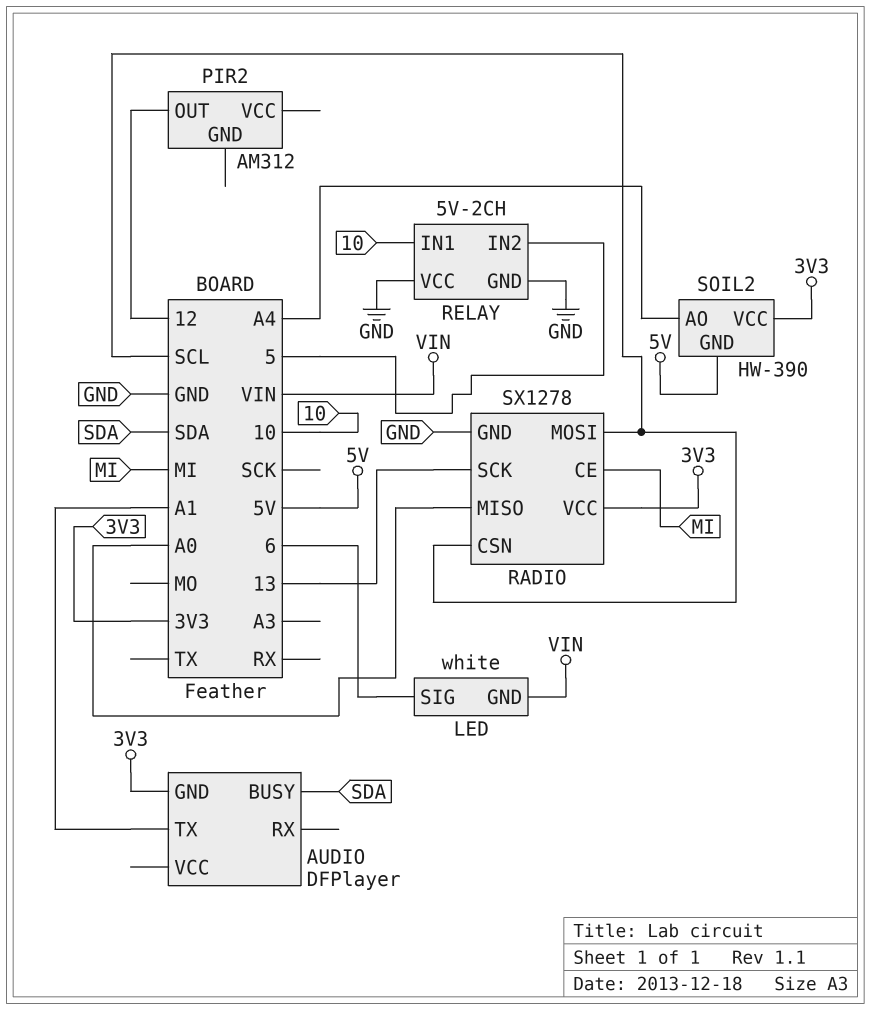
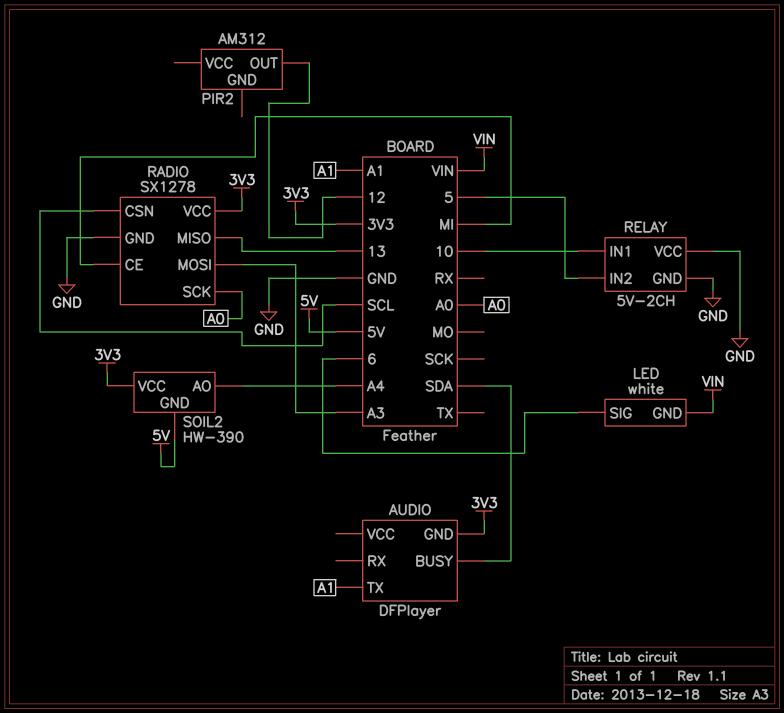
RADIO pin MISO: A0 -> 13
RADIO pin MOSI: SCL -> A3
RADIO pin SCK: 13 -> A0

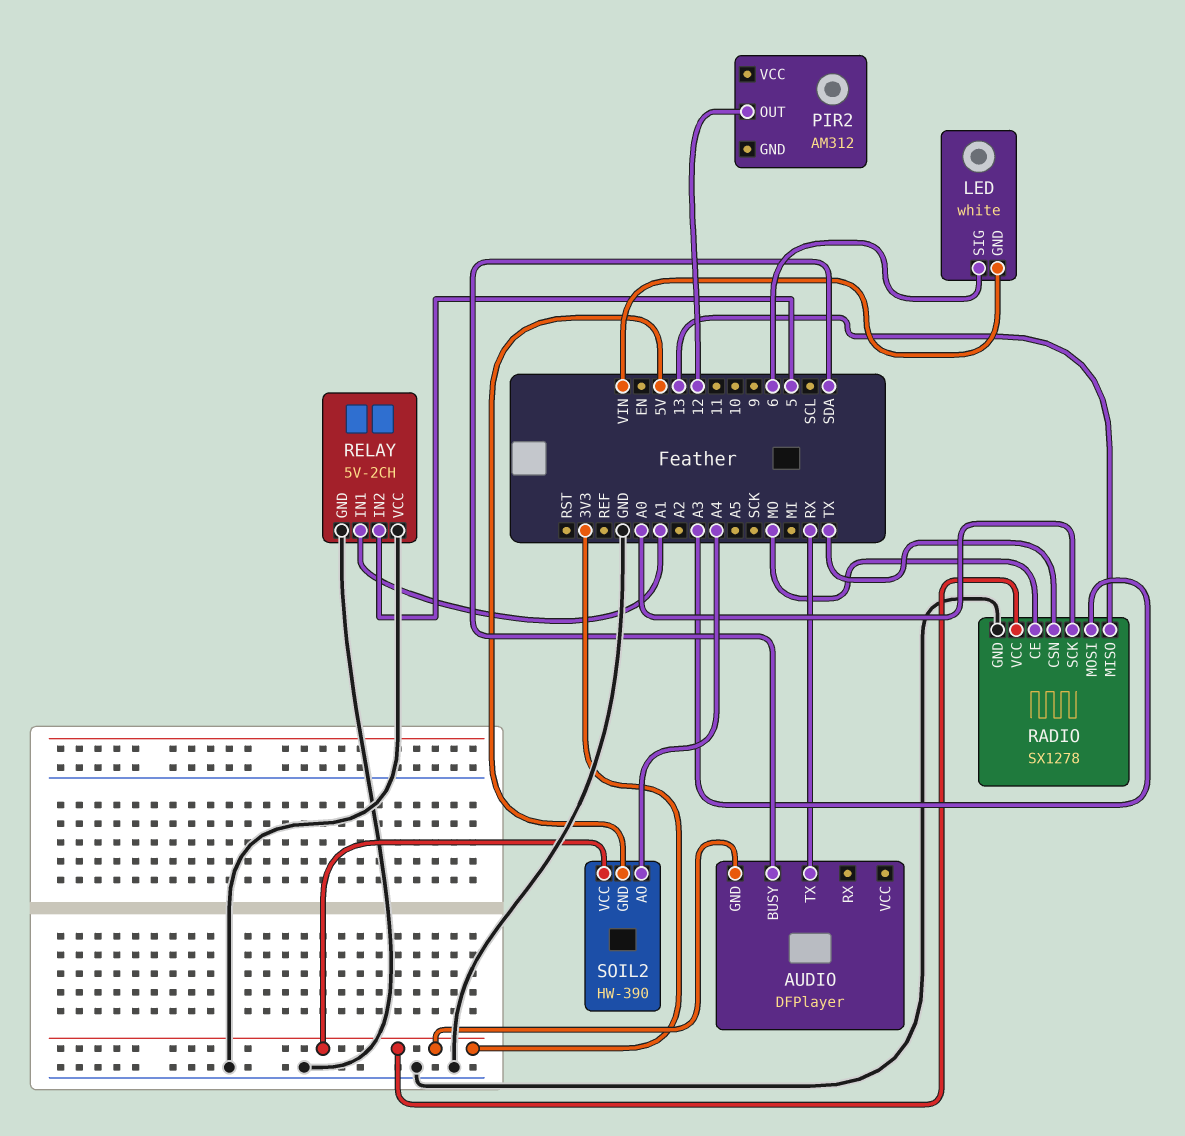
AUDIO pin TX: A1 -> RX
RADIO pin CE: MI -> MO
RADIO pin CSN: SCL -> TX
RELAY pin IN1: 10 -> A1

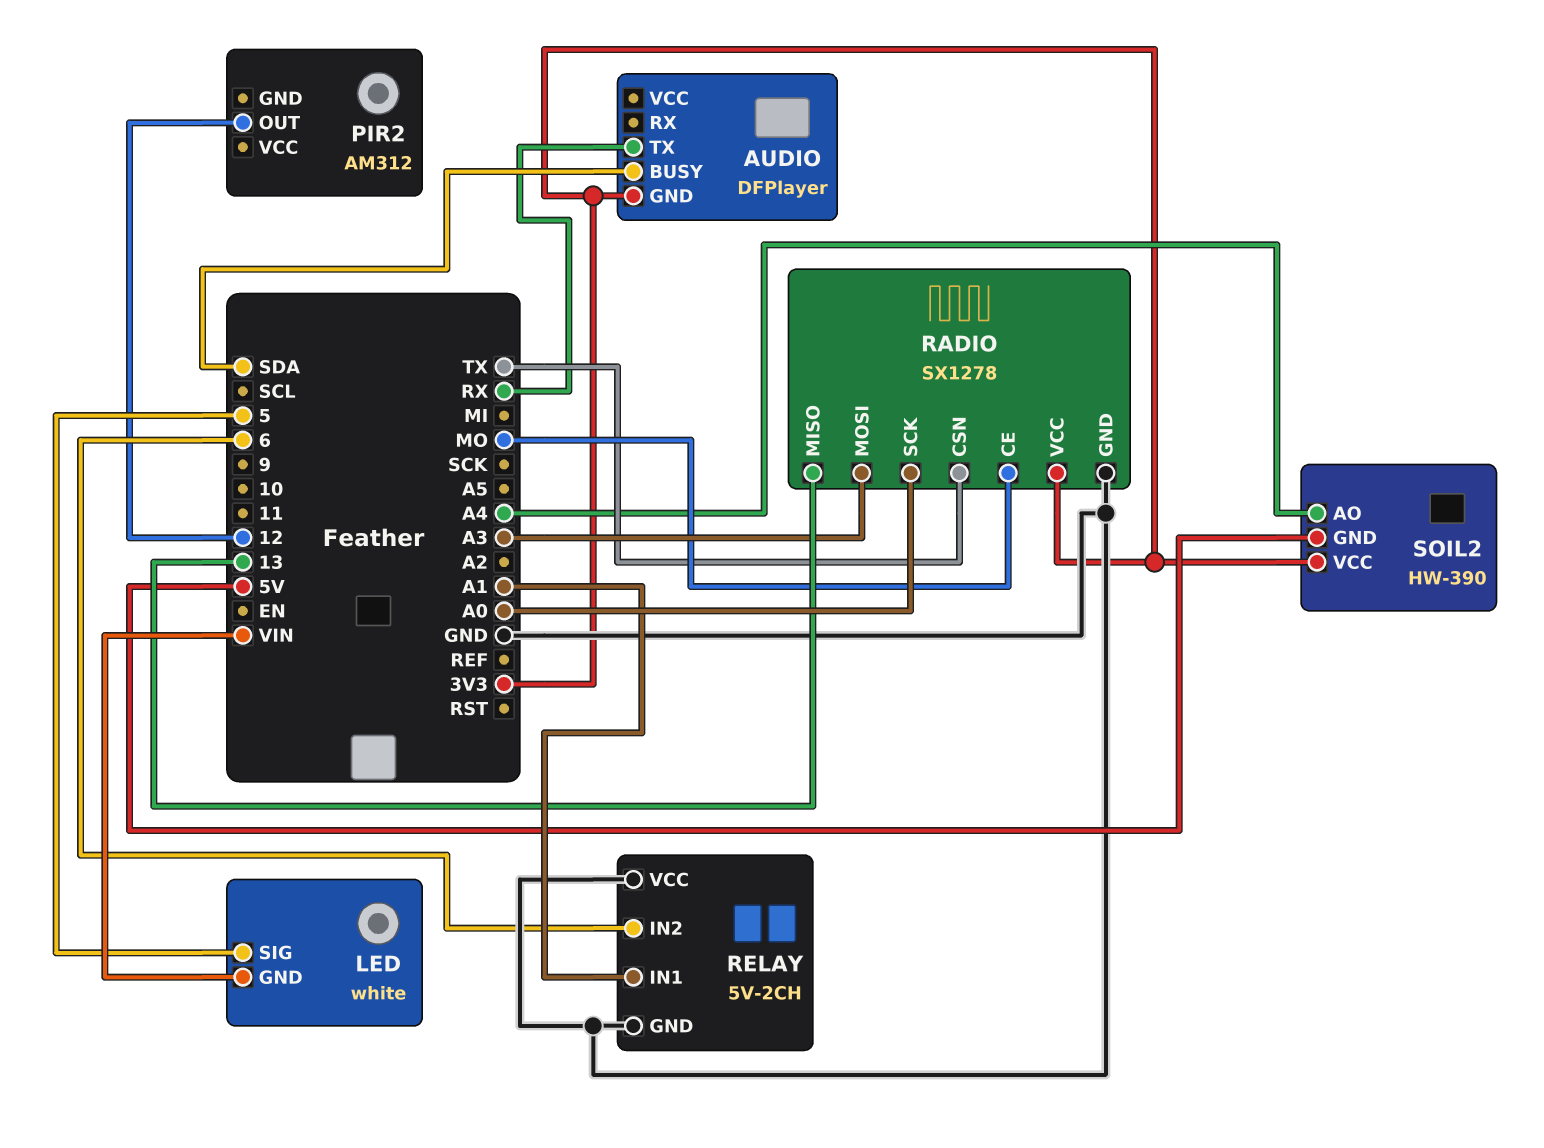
LED pin SIG: 6 -> 5
RELAY pin IN2: 5 -> 6

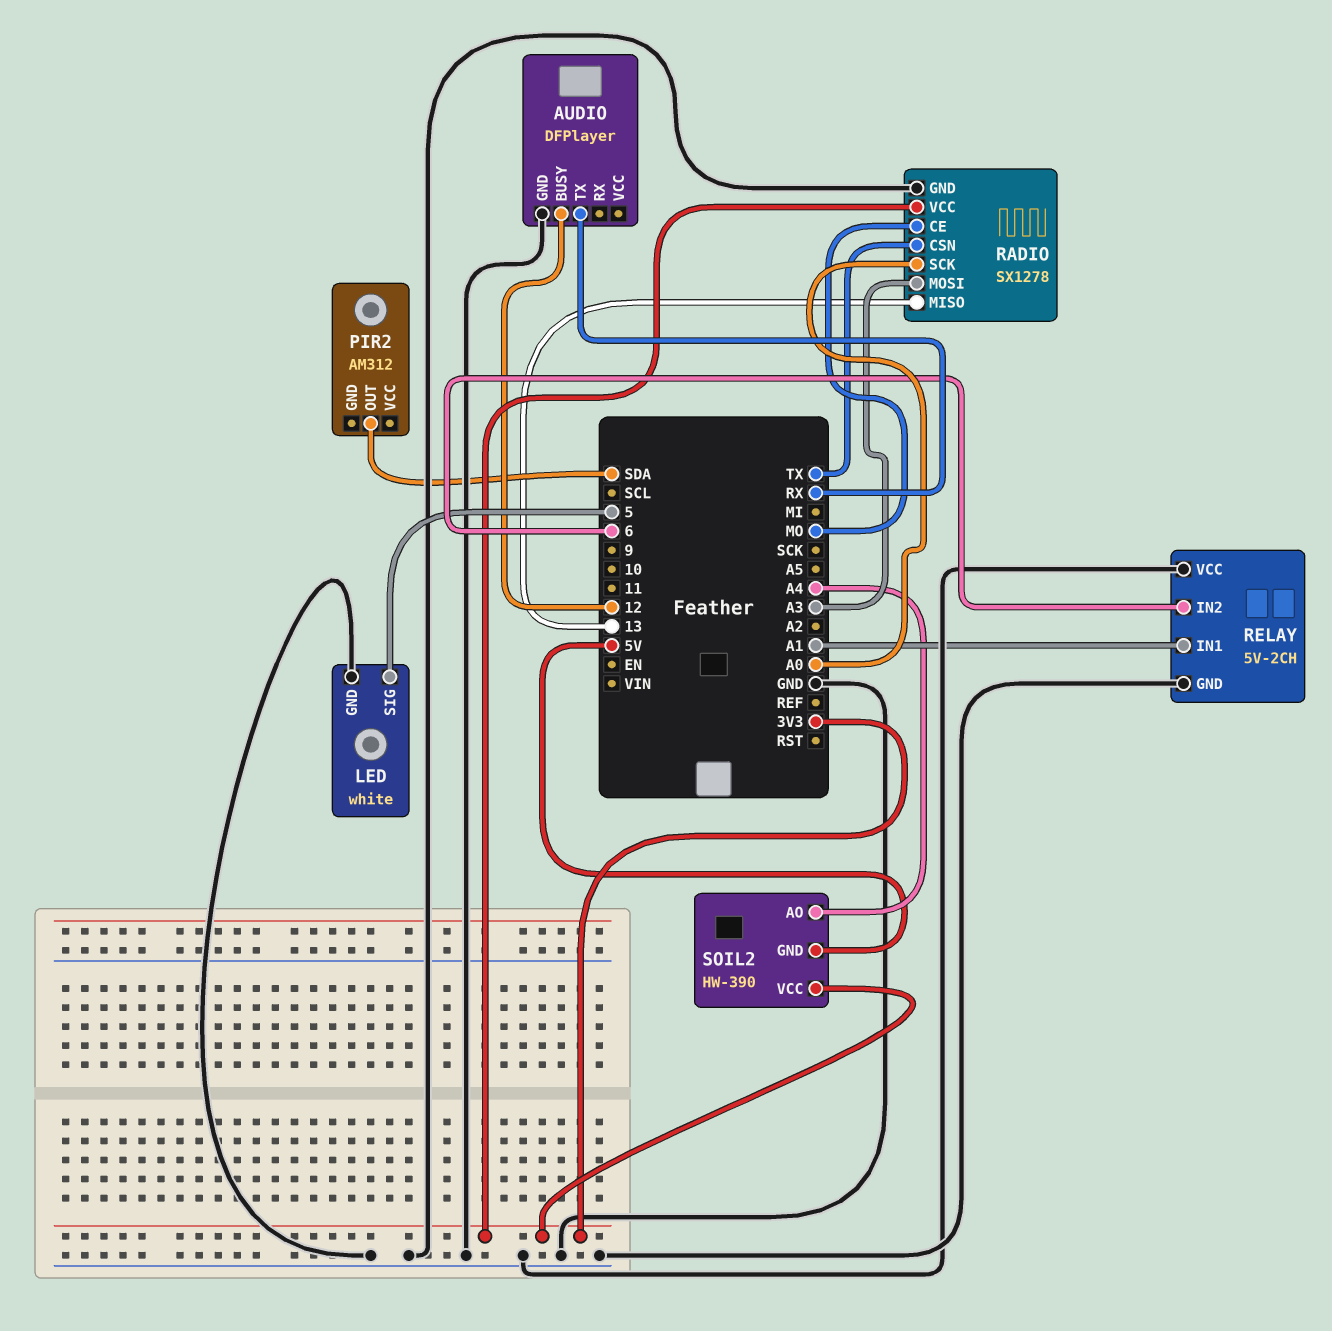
AUDIO pin BUSY: SDA -> 12
AUDIO pin GND: 3V3 -> GND
LED pin GND: VIN -> GND
PIR2 pin OUT: 12 -> SDA

